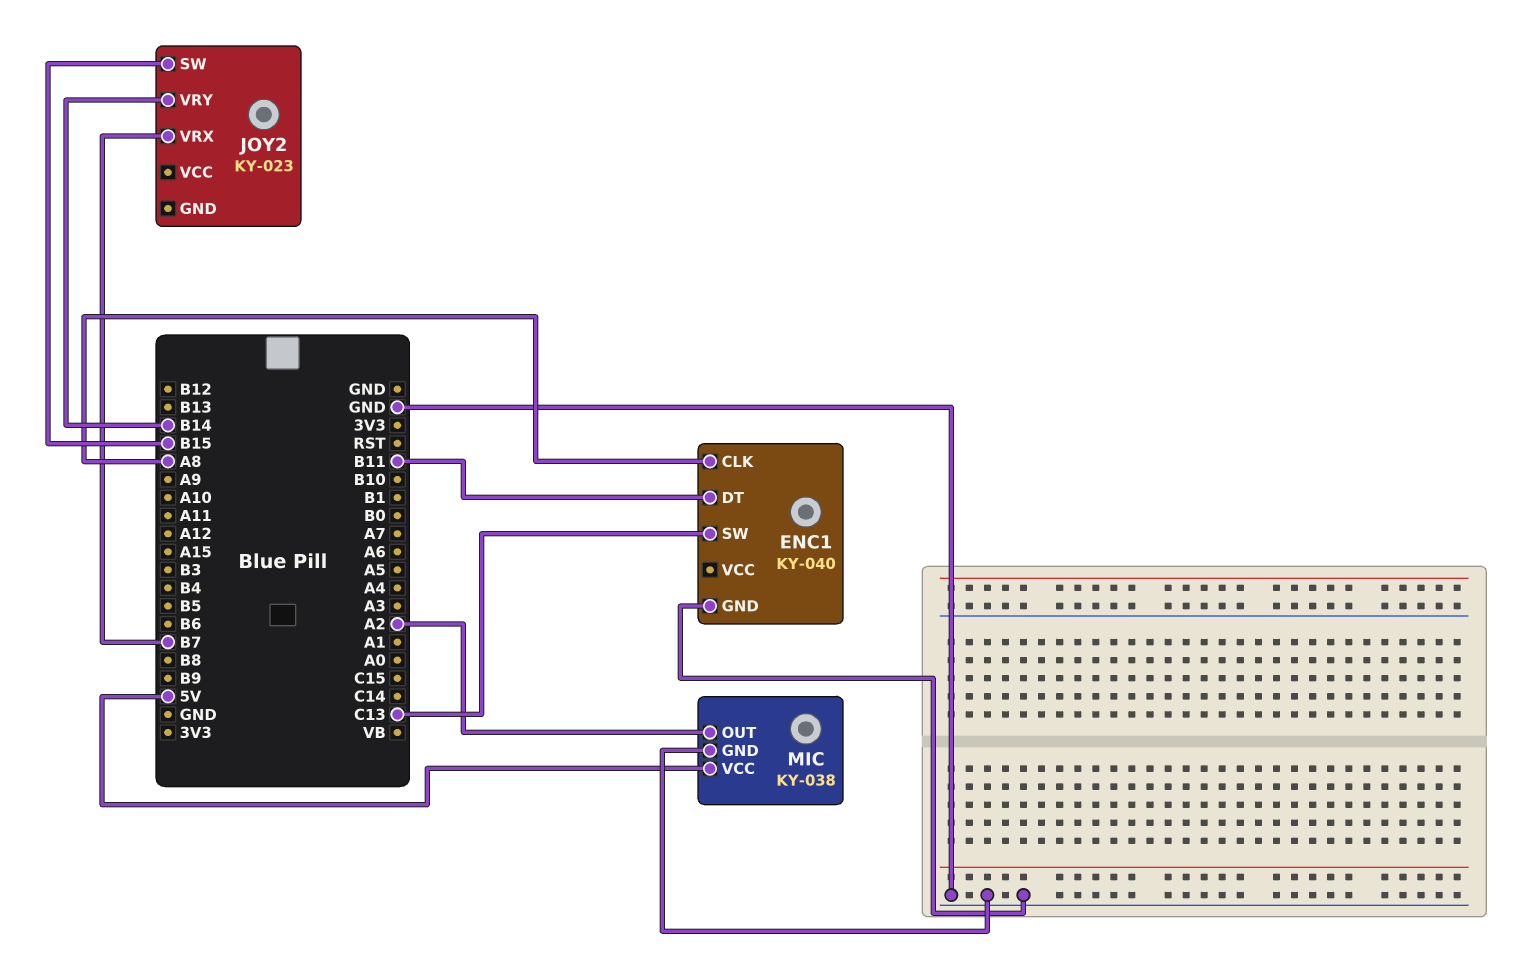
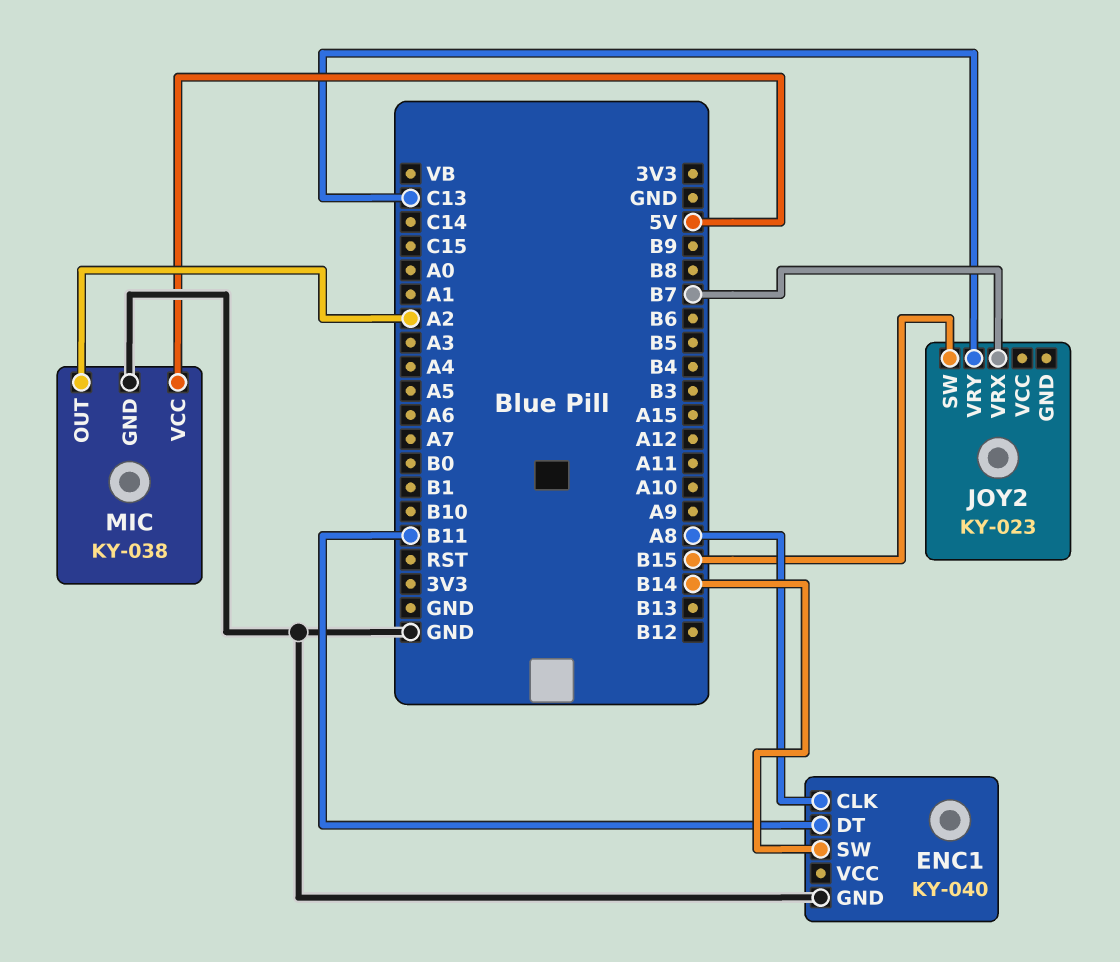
ENC1 pin SW: C13 -> B14
JOY2 pin VRY: B14 -> C13

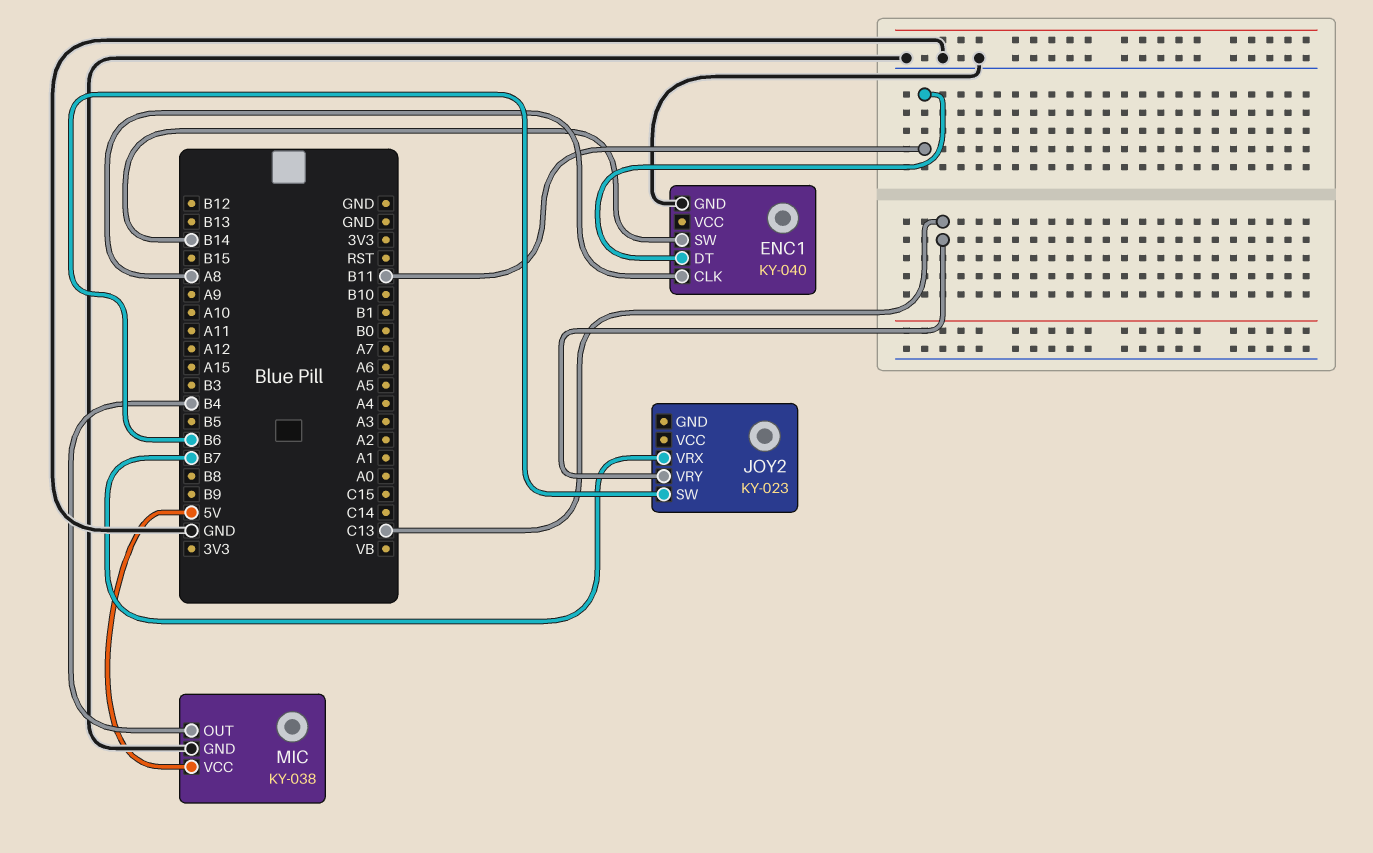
JOY2 pin SW: B15 -> B6
MIC pin OUT: A2 -> B4

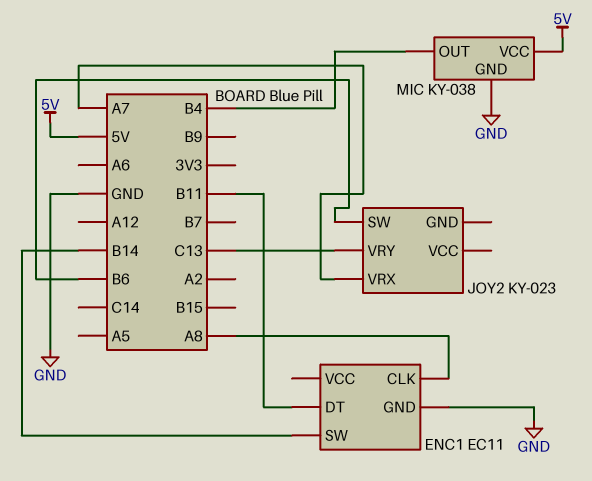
ENC1: KY-040 -> EC11
JOY2 pin VRX: B7 -> A7

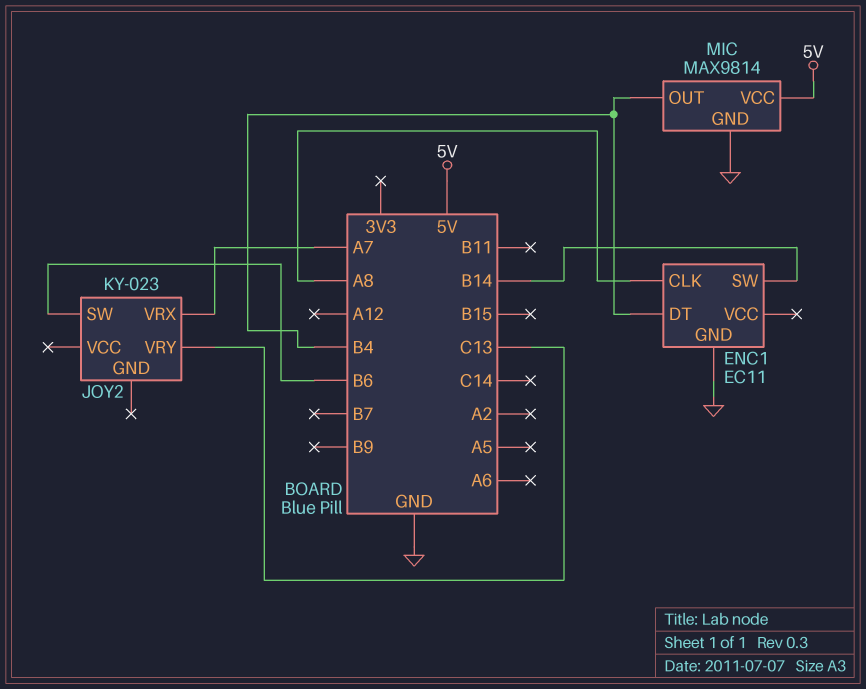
ENC1 pin DT: B11 -> B4
MIC: KY-038 -> MAX9814

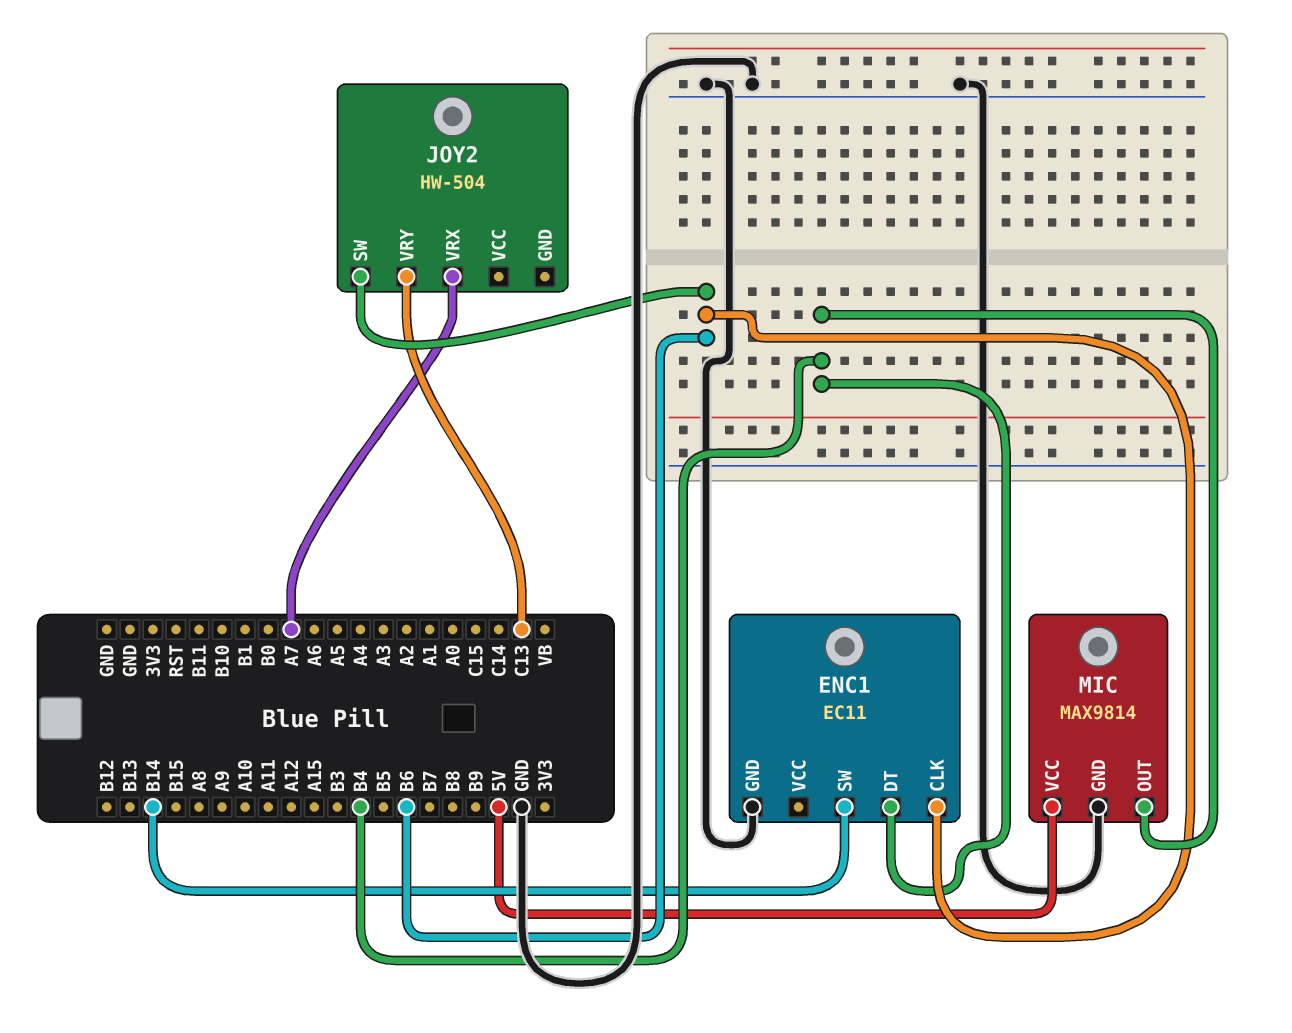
ENC1 pin CLK: A8 -> B6
JOY2: KY-023 -> HW-504

